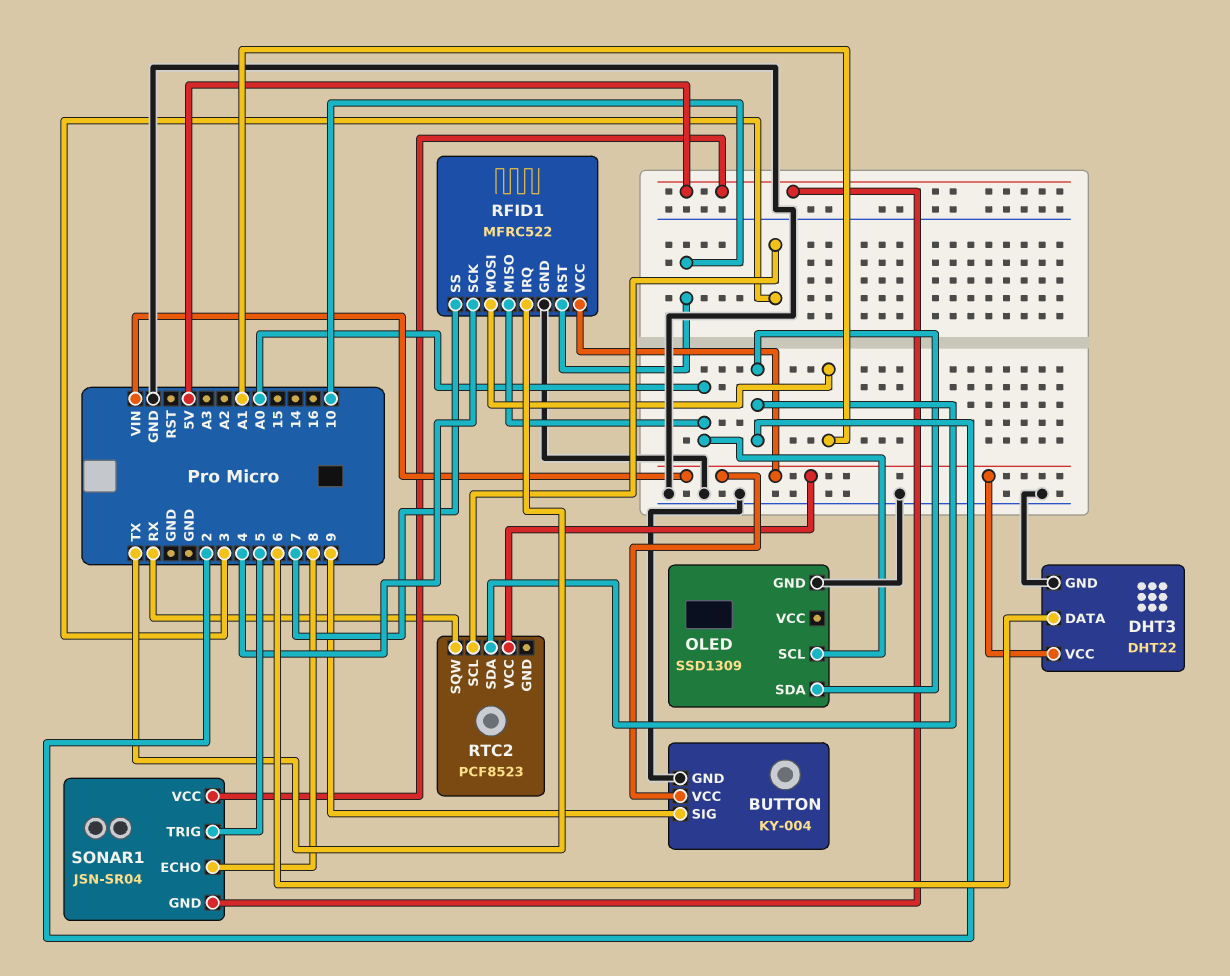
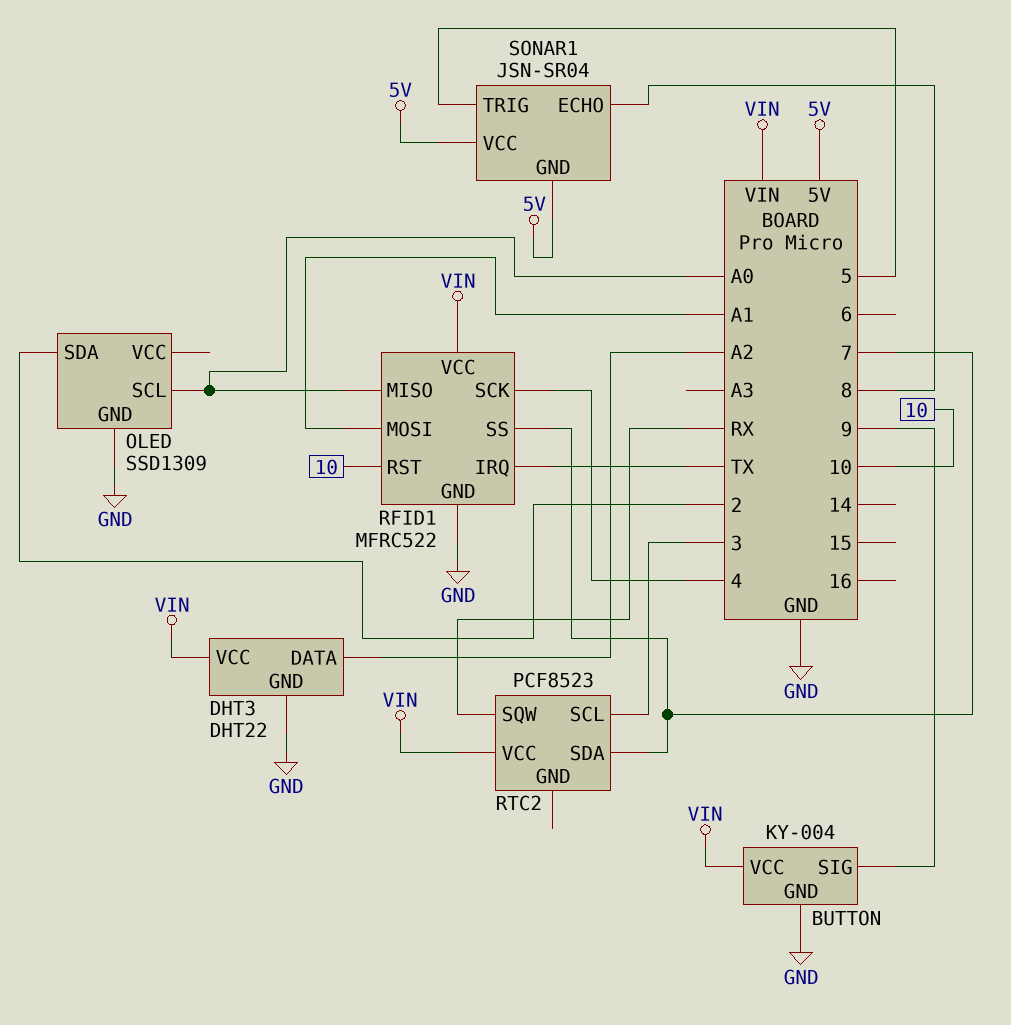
DHT3 pin DATA: 6 -> A2
RTC2 pin SDA: 2 -> 7

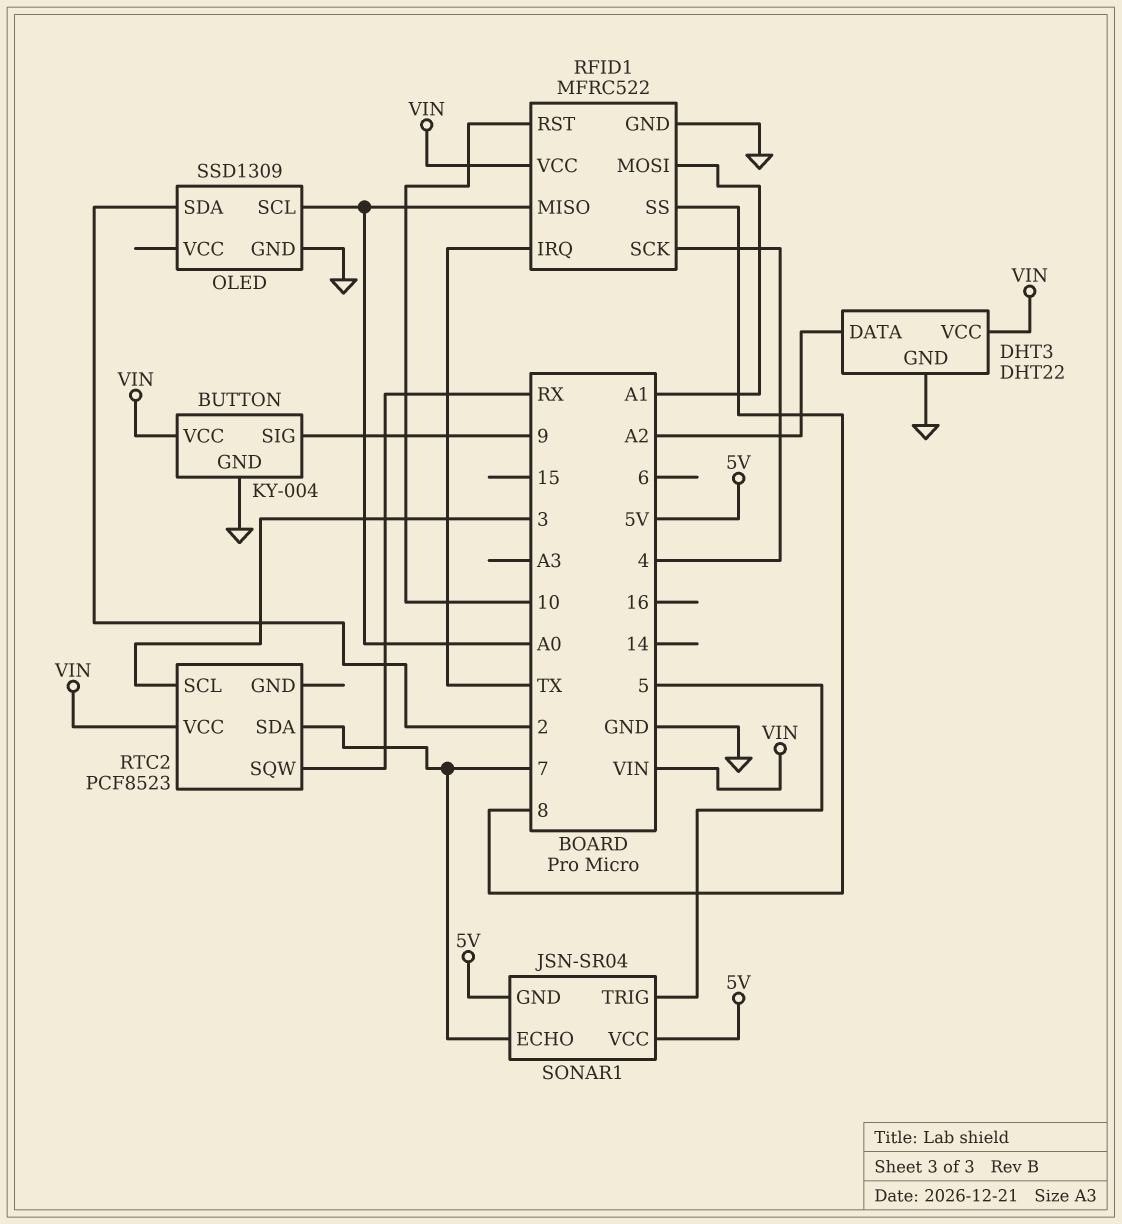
RFID1 pin SS: 7 -> 8
SONAR1 pin ECHO: 8 -> 7

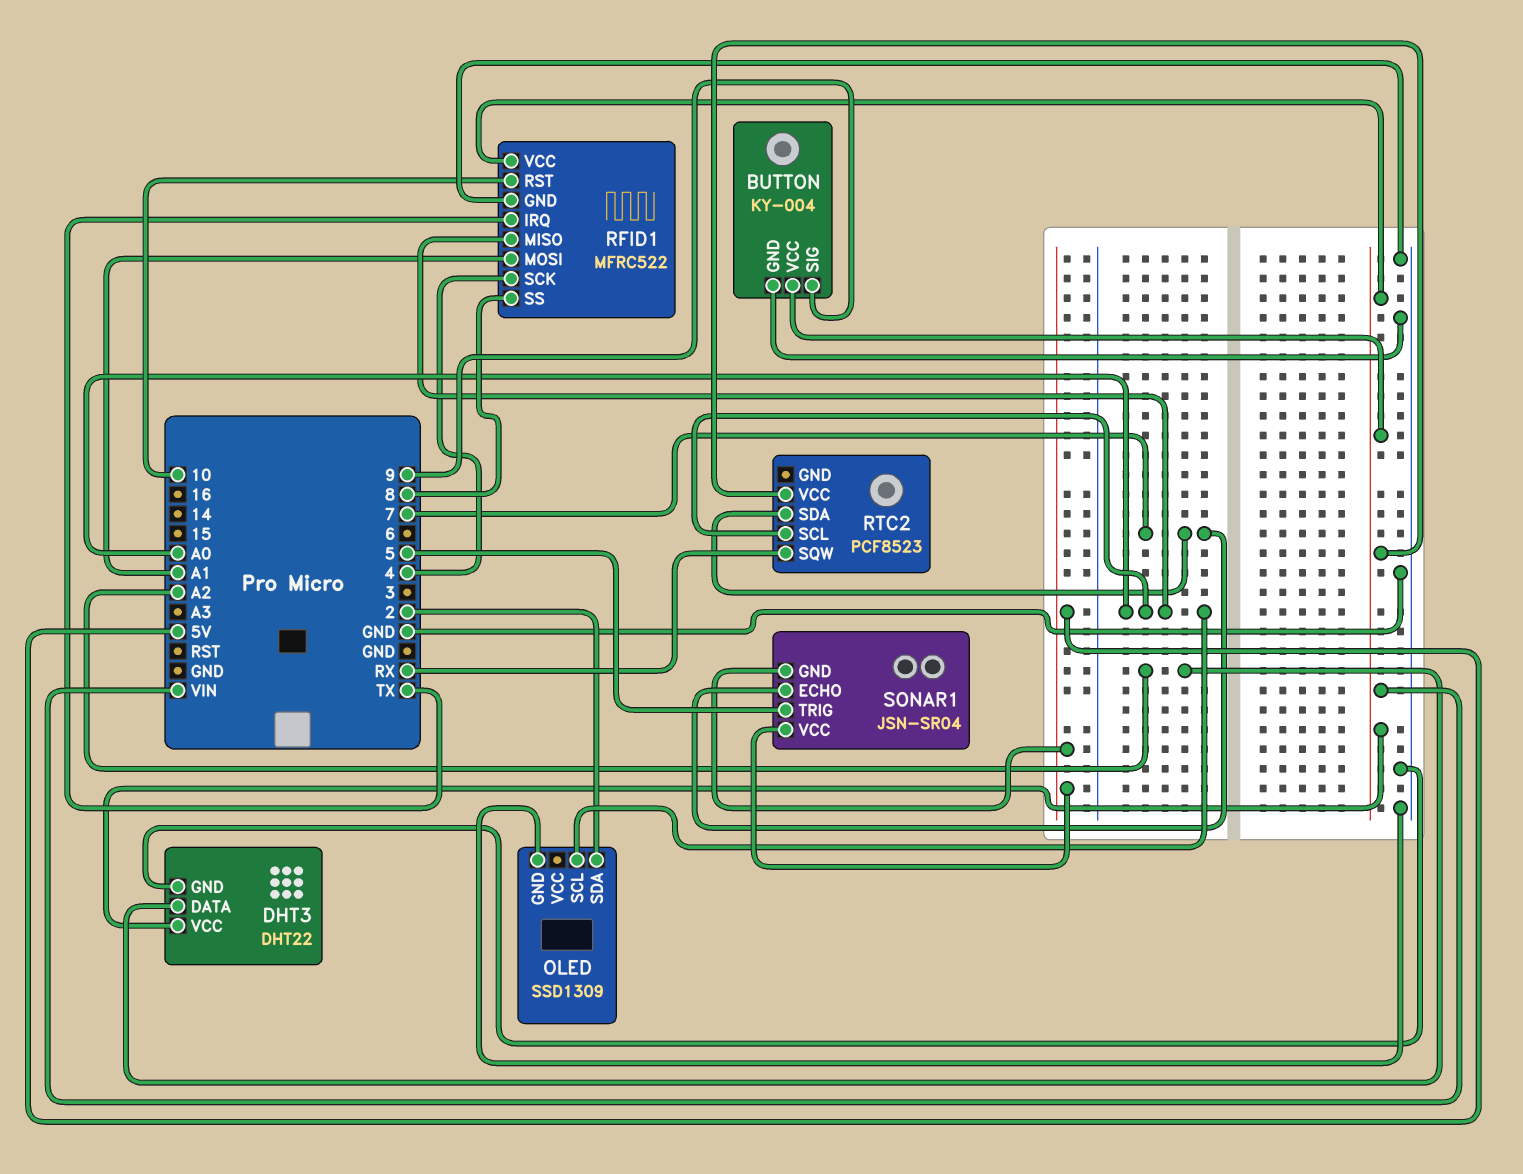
RTC2 pin SCL: 3 -> A0

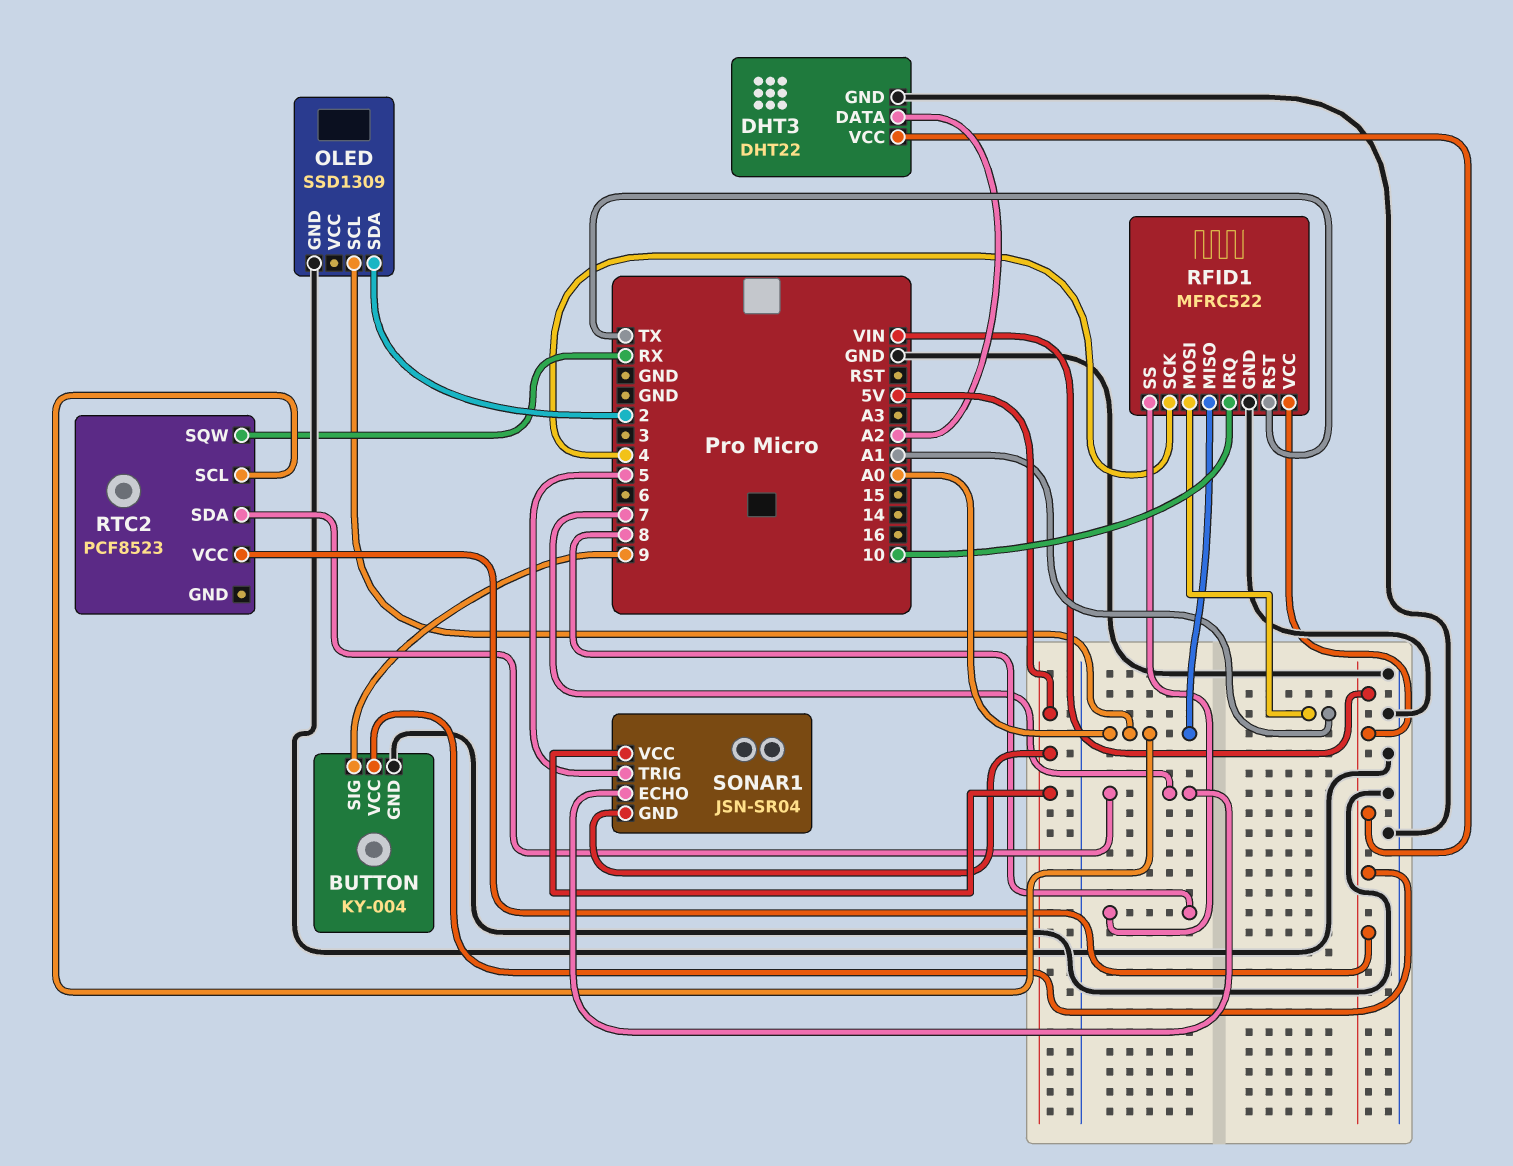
RFID1 pin IRQ: TX -> 10
RFID1 pin RST: 10 -> TX

